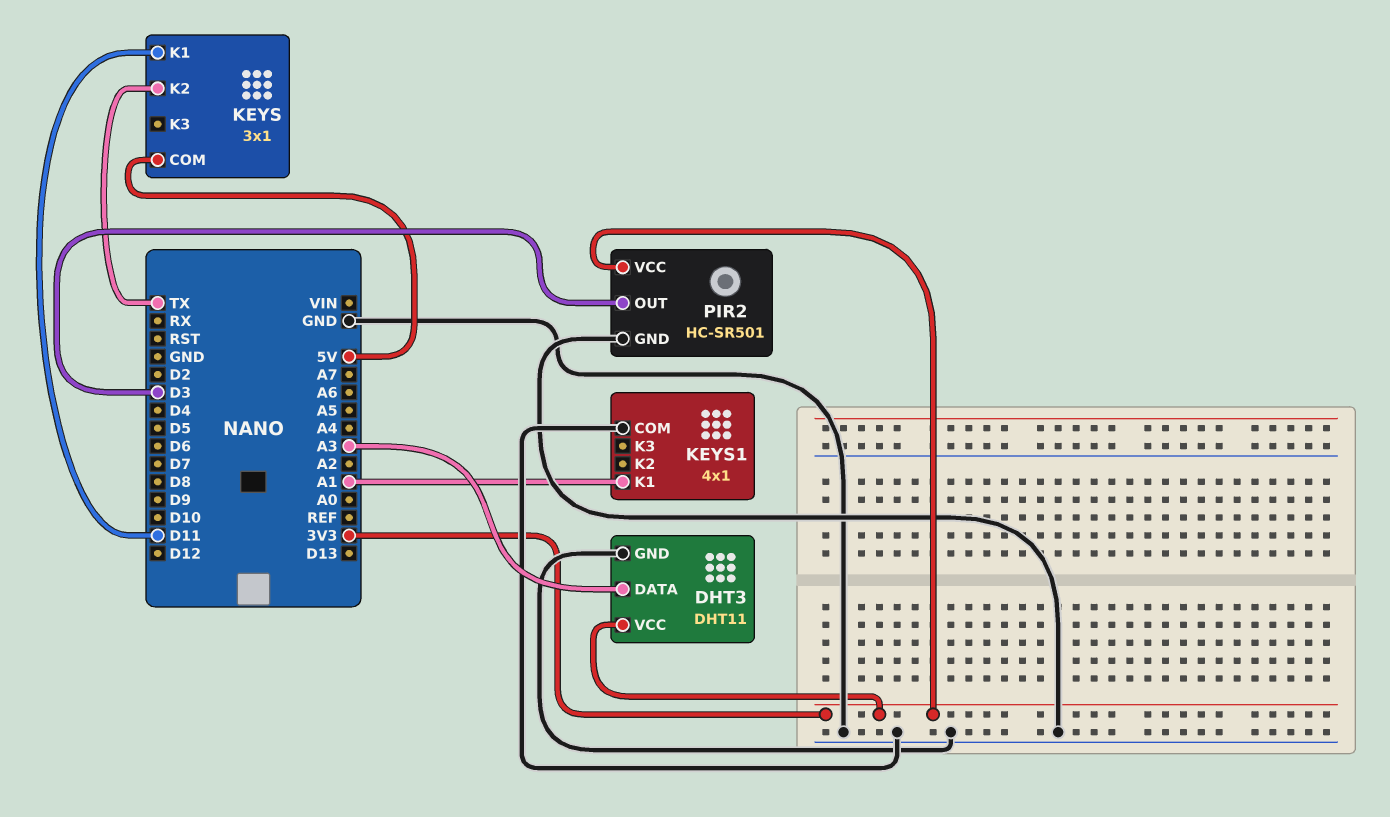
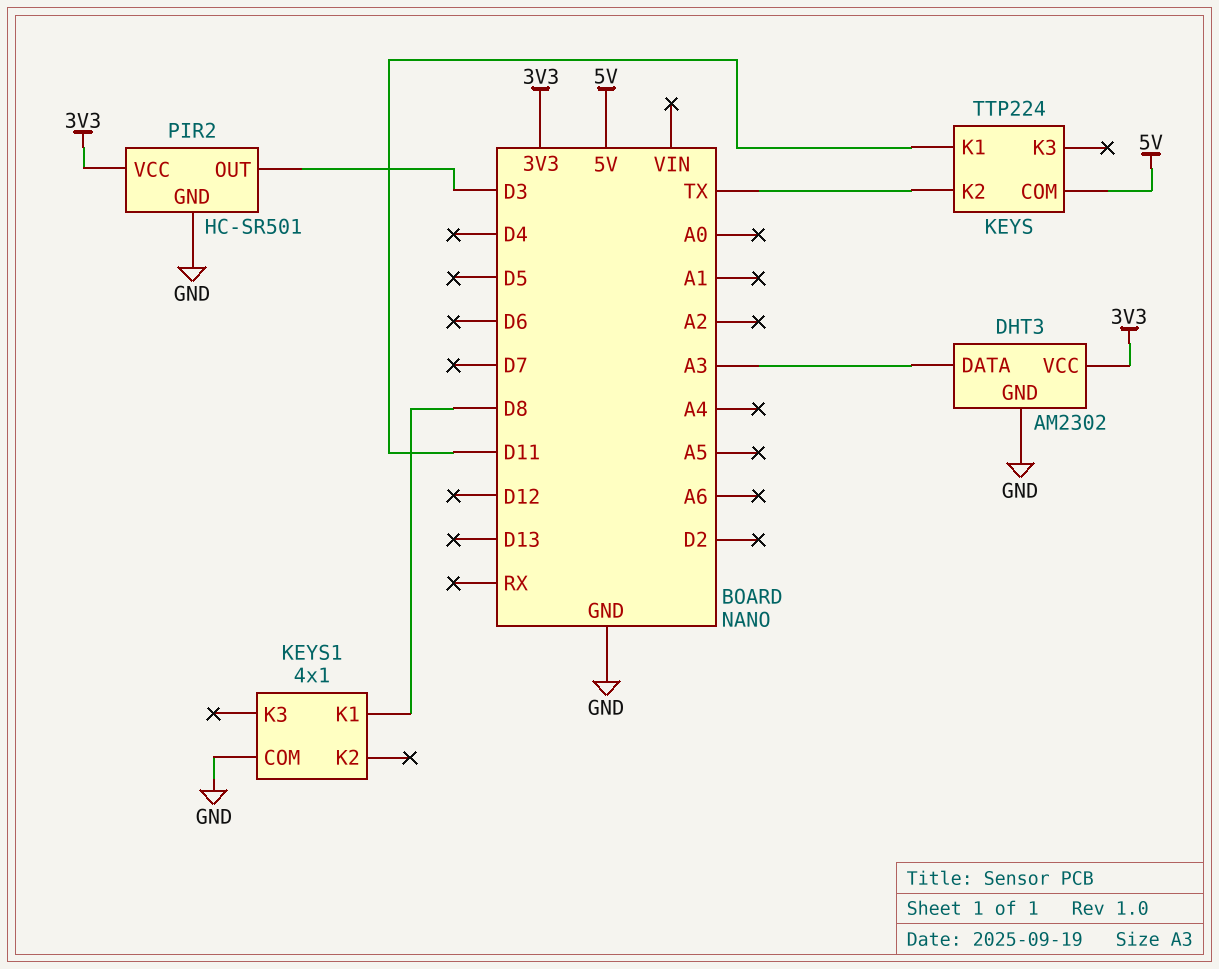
DHT3: DHT11 -> AM2302
KEYS: 3x1 -> TTP224
KEYS1 pin K1: A1 -> D8

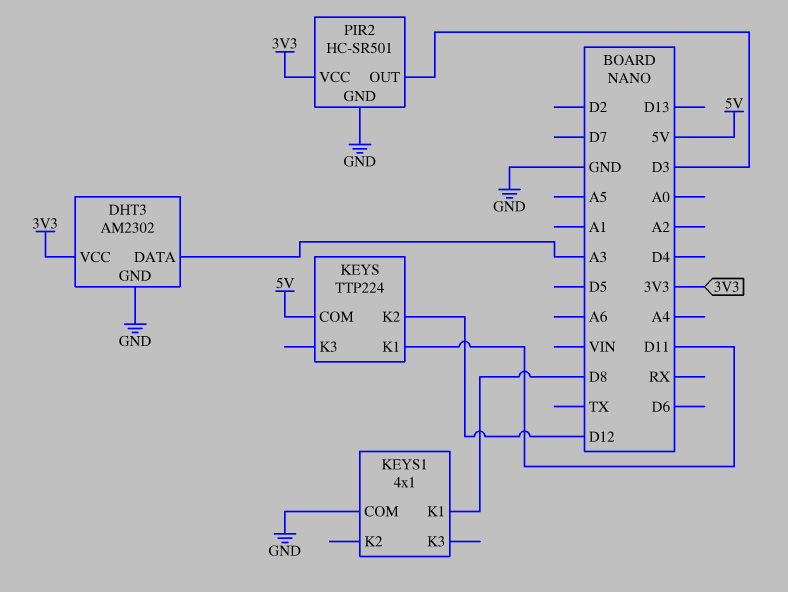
KEYS pin K2: TX -> D12

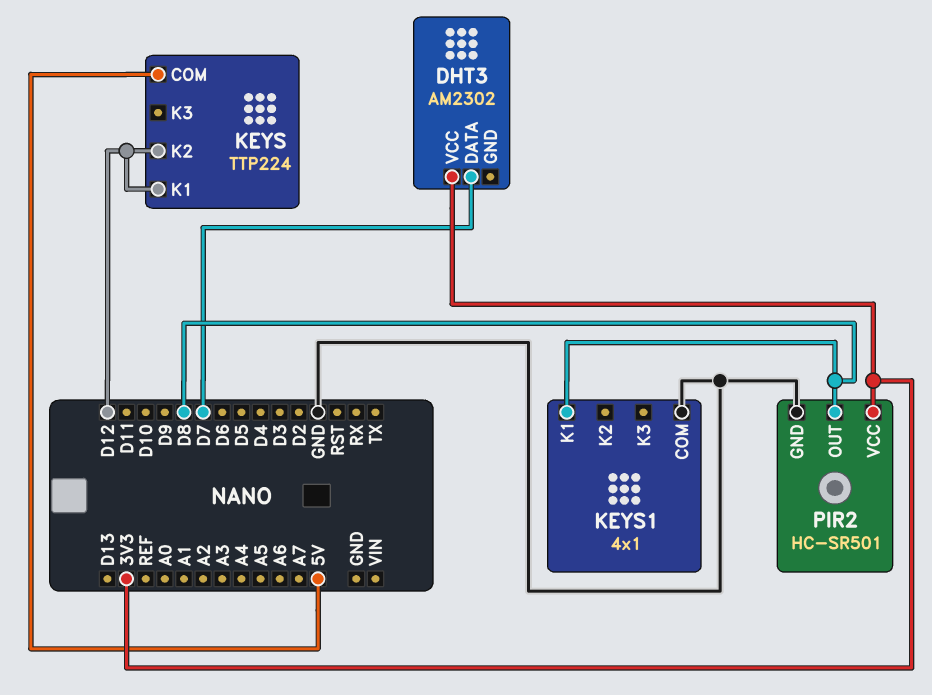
DHT3 pin DATA: A3 -> D7
DHT3 pin GND: GND -> none
KEYS pin K1: D11 -> D12
PIR2 pin OUT: D3 -> D8

